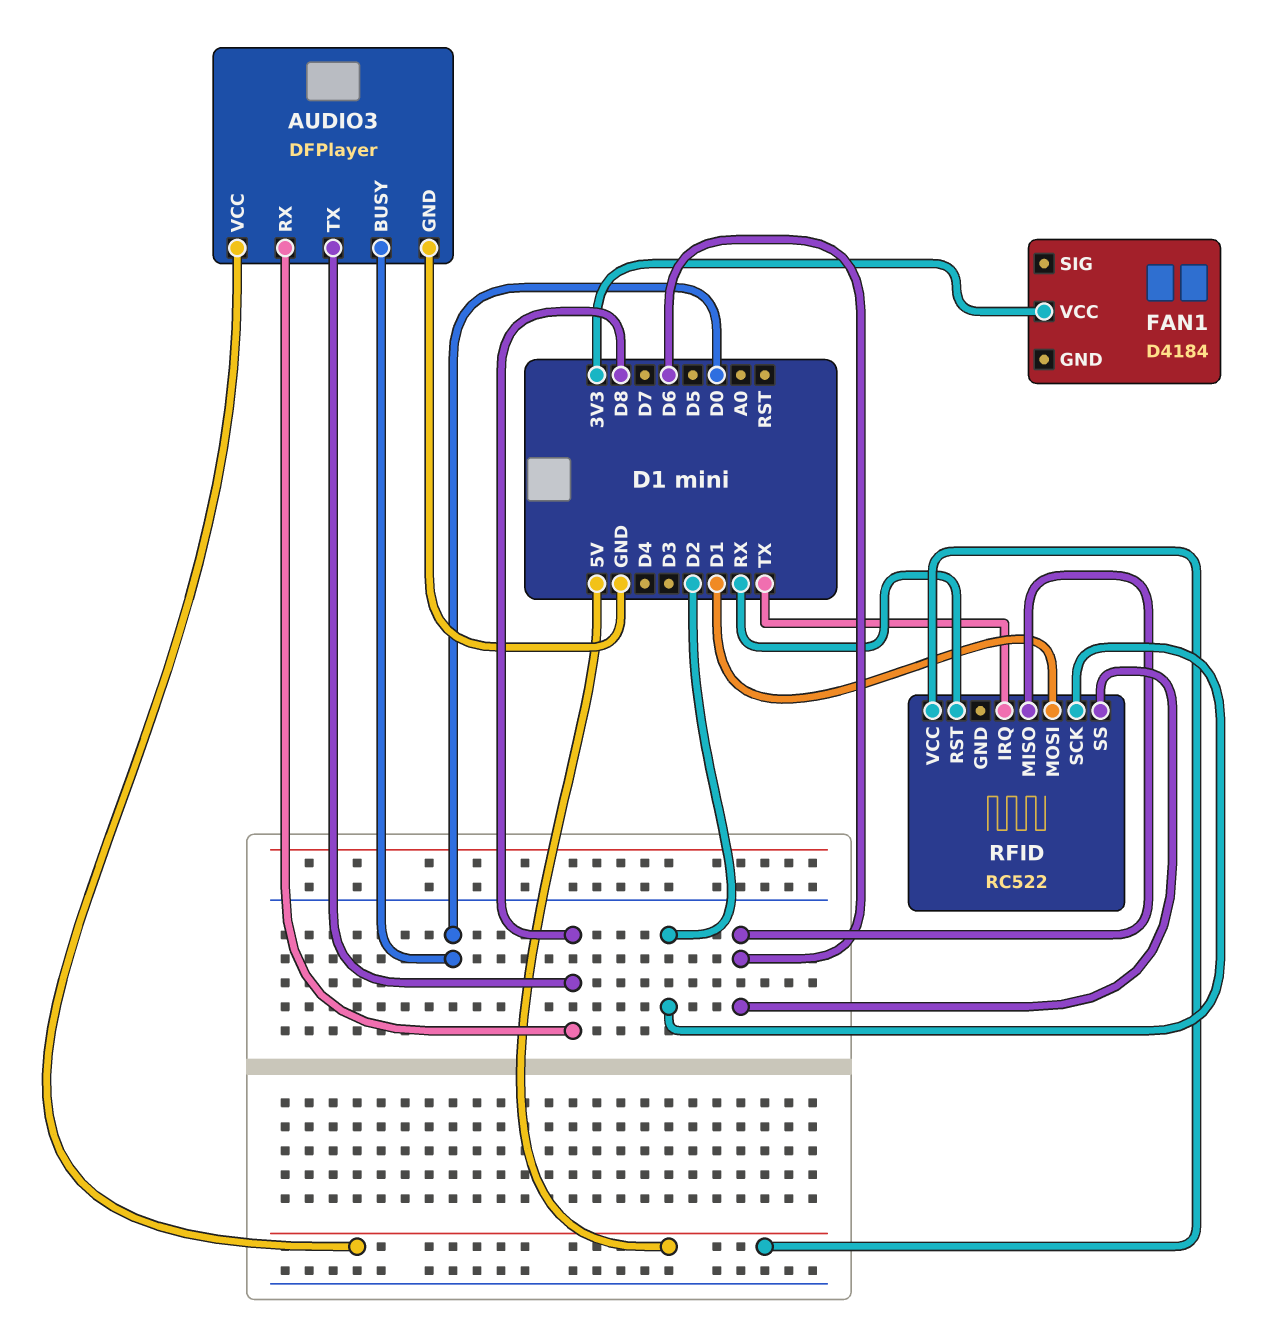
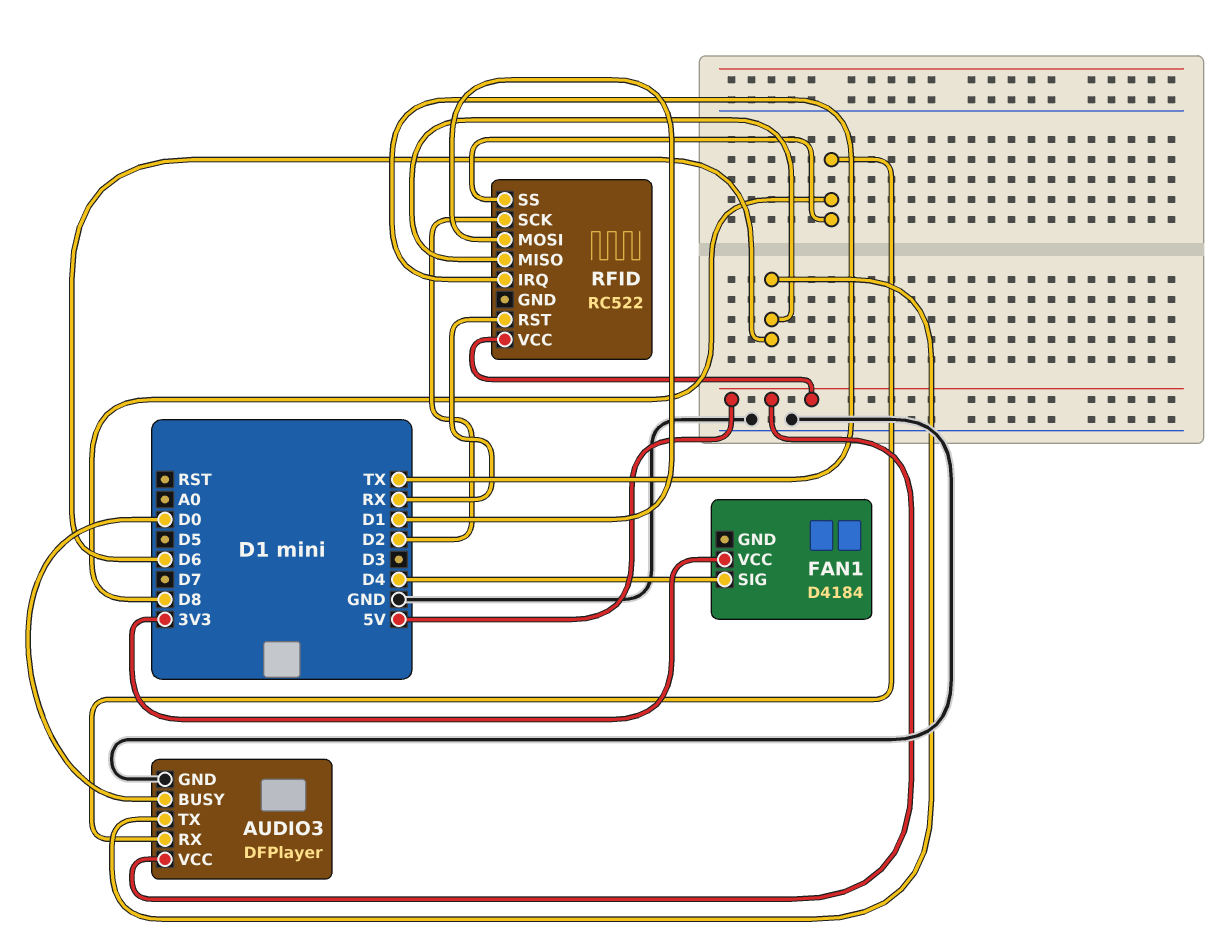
AUDIO3 pin TX: D8 -> D6
FAN1 pin SIG: none -> D4
RFID pin SS: D6 -> D8

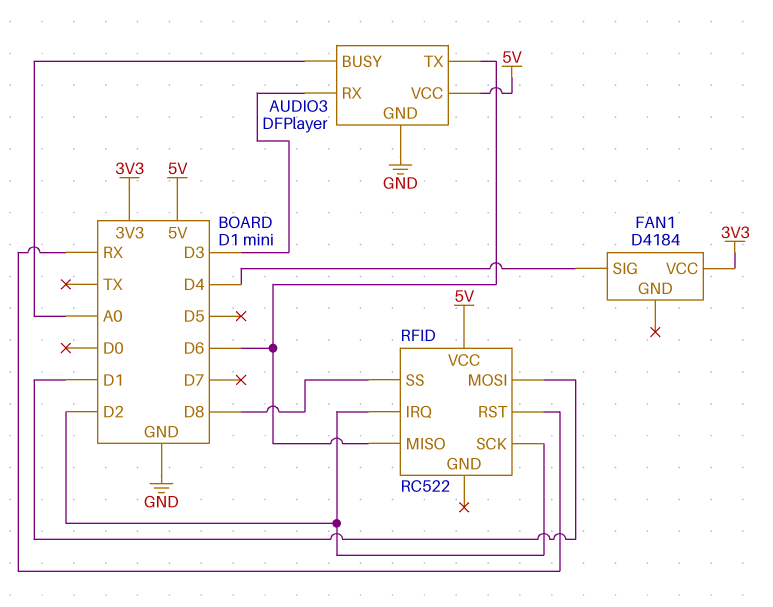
AUDIO3 pin BUSY: D0 -> A0
AUDIO3 pin RX: D8 -> D3
RFID pin IRQ: TX -> D2

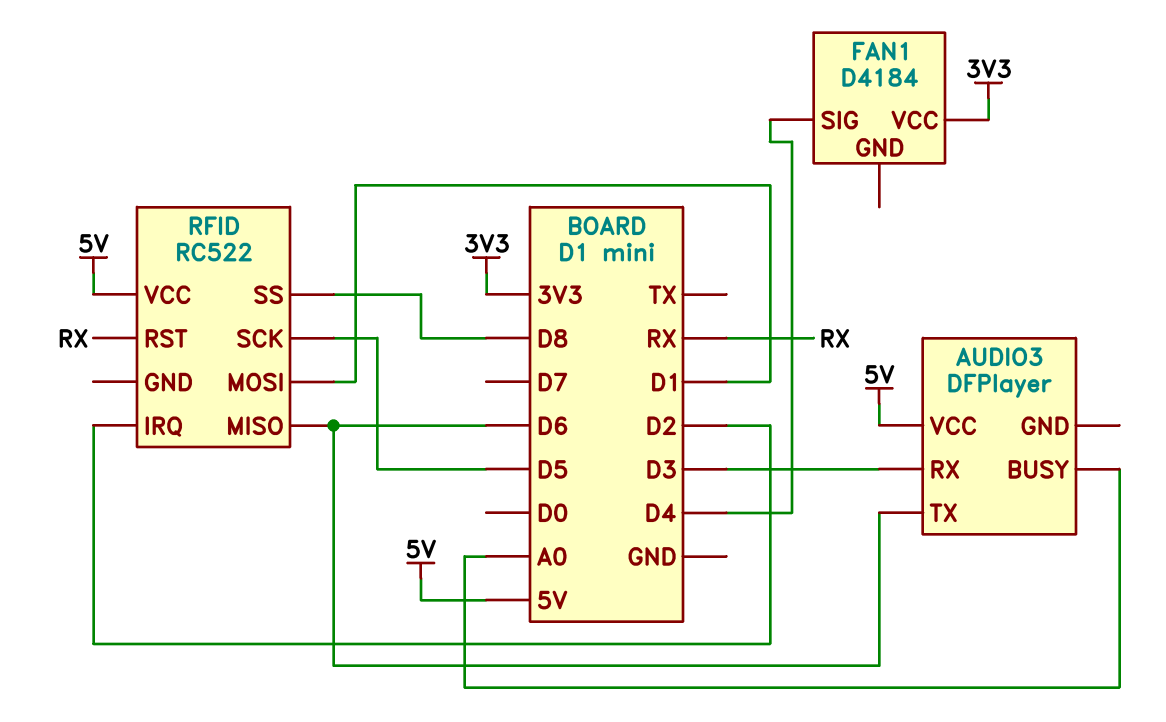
AUDIO3 pin GND: GND -> none
RFID pin SCK: D2 -> D5

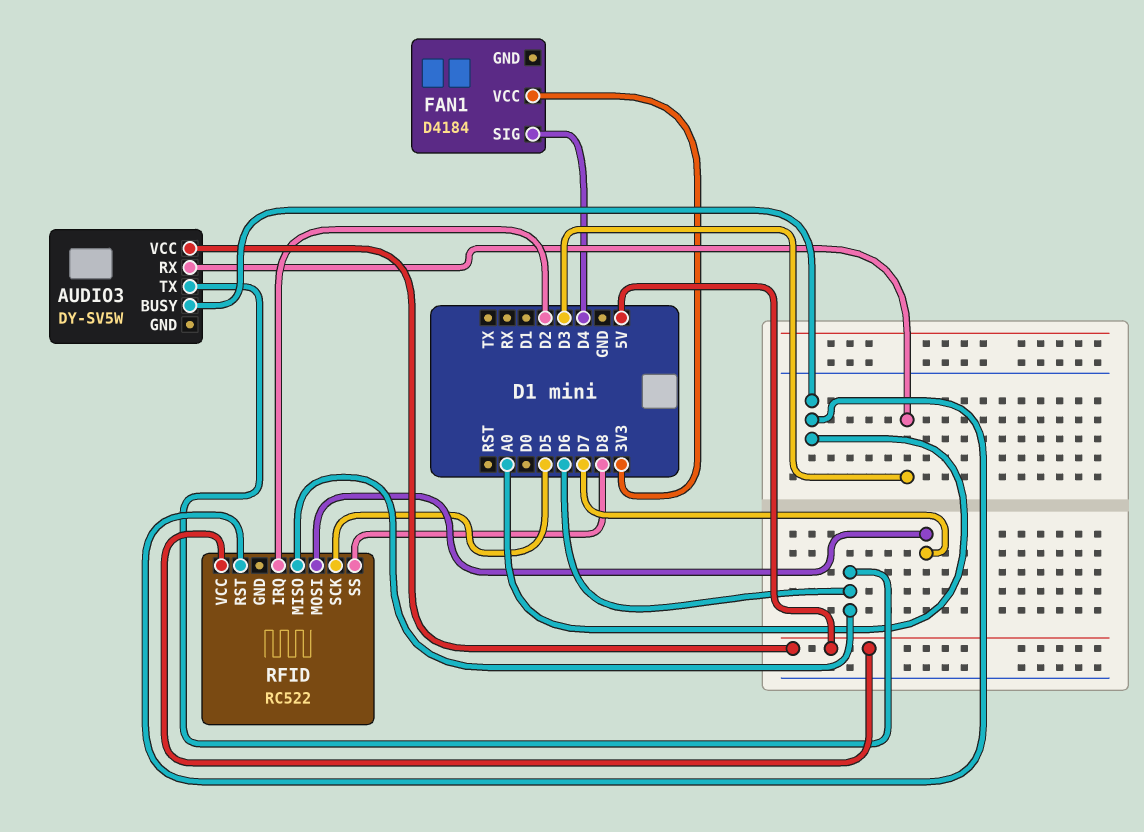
AUDIO3: DFPlayer -> DY-SV5W
RFID pin MOSI: D1 -> D7
RFID pin RST: RX -> A0

